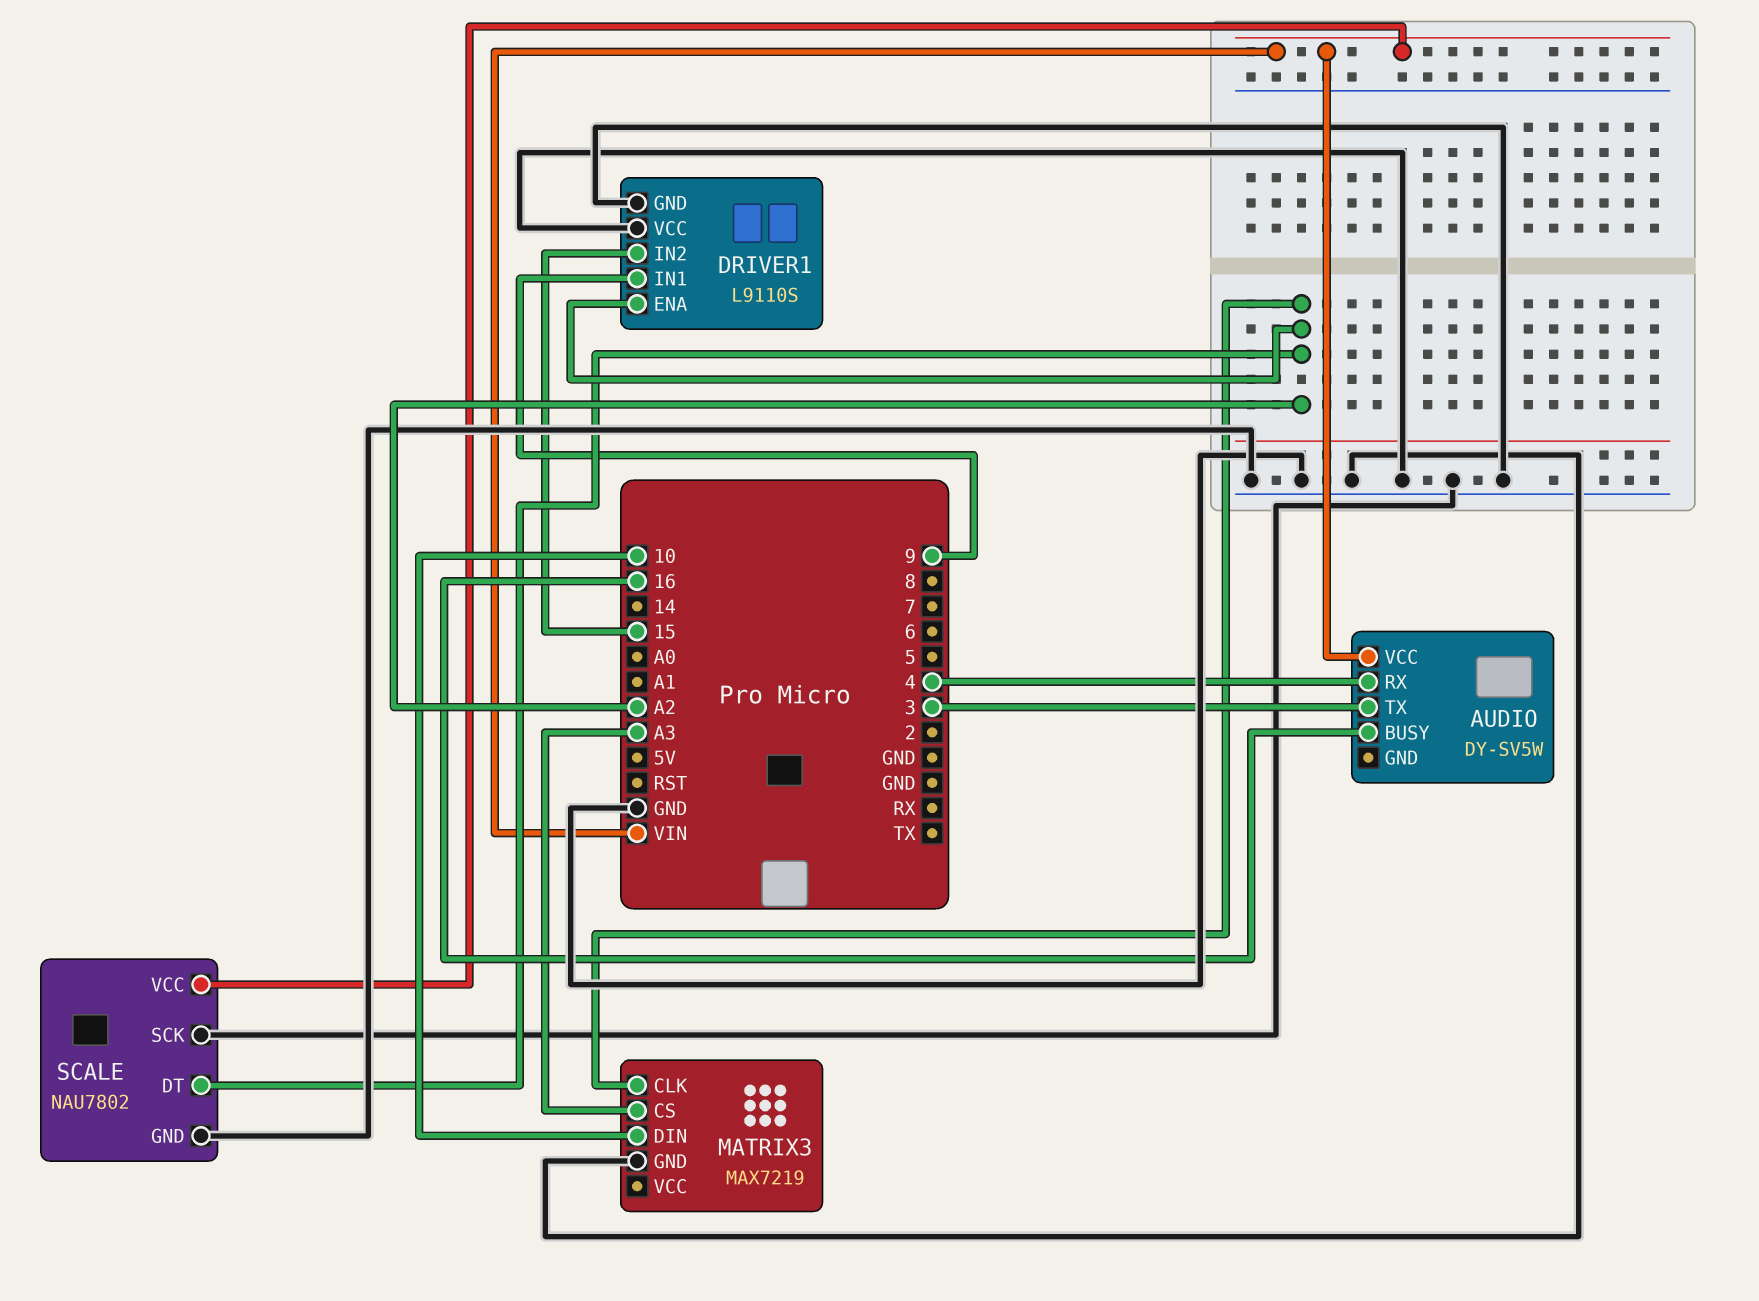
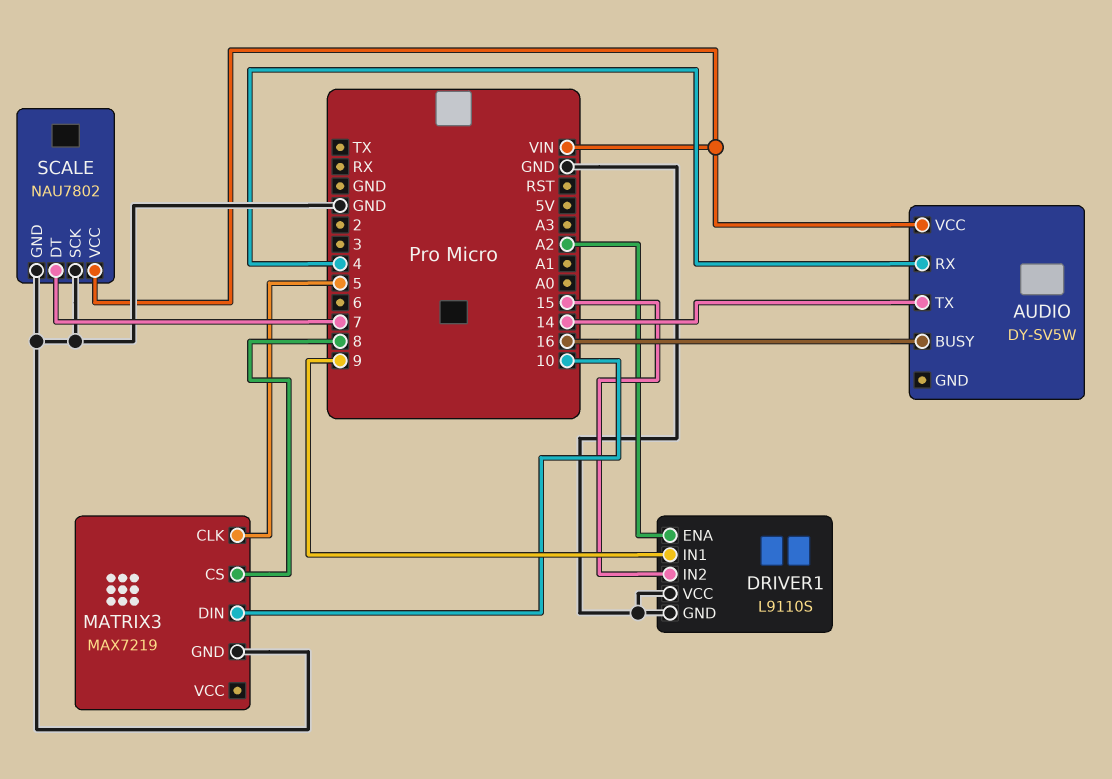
AUDIO pin TX: 3 -> 14
MATRIX3 pin CLK: A2 -> 5
MATRIX3 pin CS: A3 -> 8
SCALE pin DT: A2 -> 7

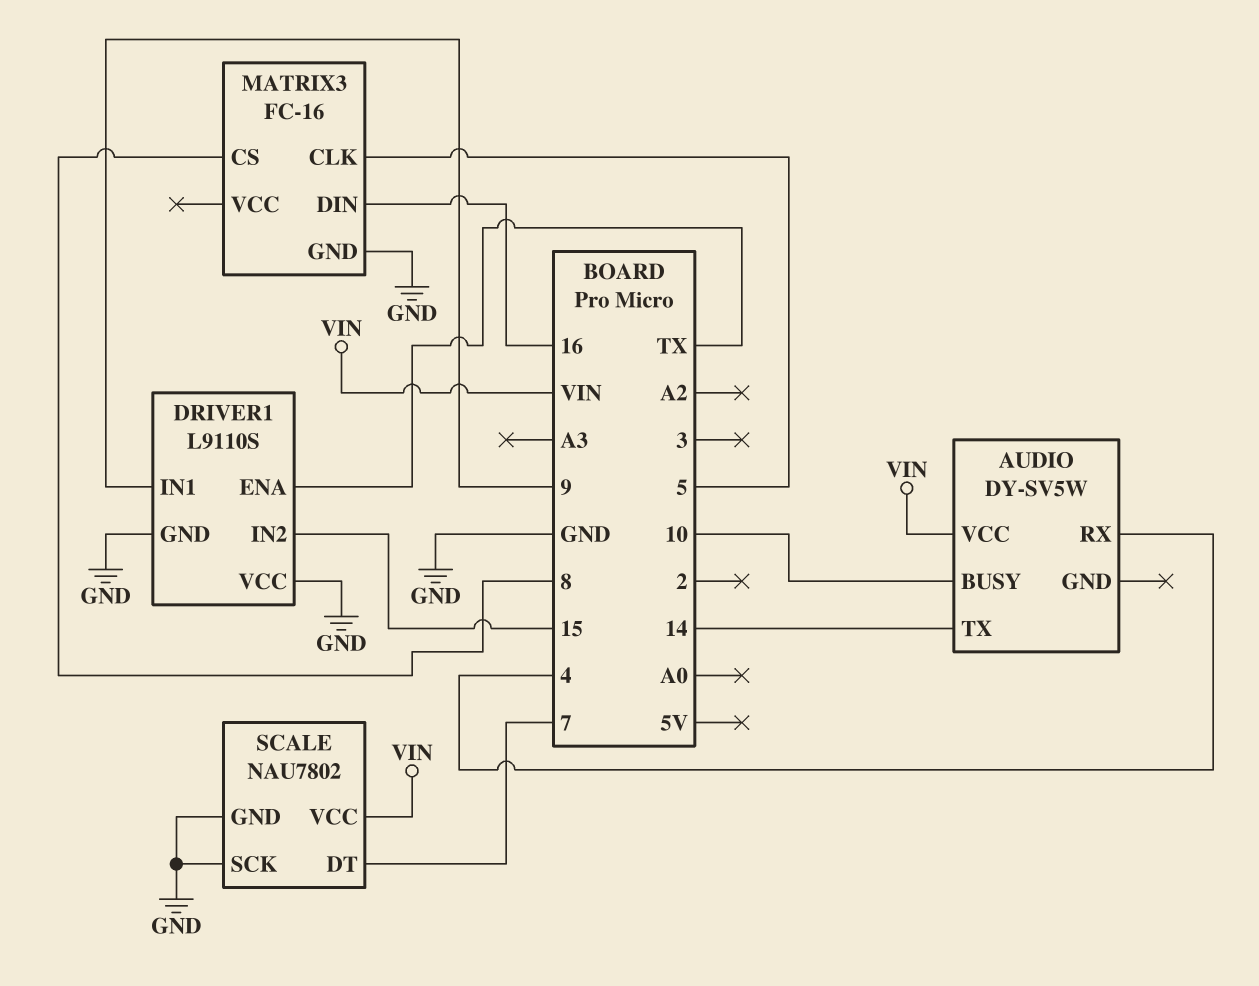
AUDIO pin BUSY: 16 -> 10
DRIVER1 pin ENA: A2 -> TX
MATRIX3: MAX7219 -> FC-16
MATRIX3 pin DIN: 10 -> 16

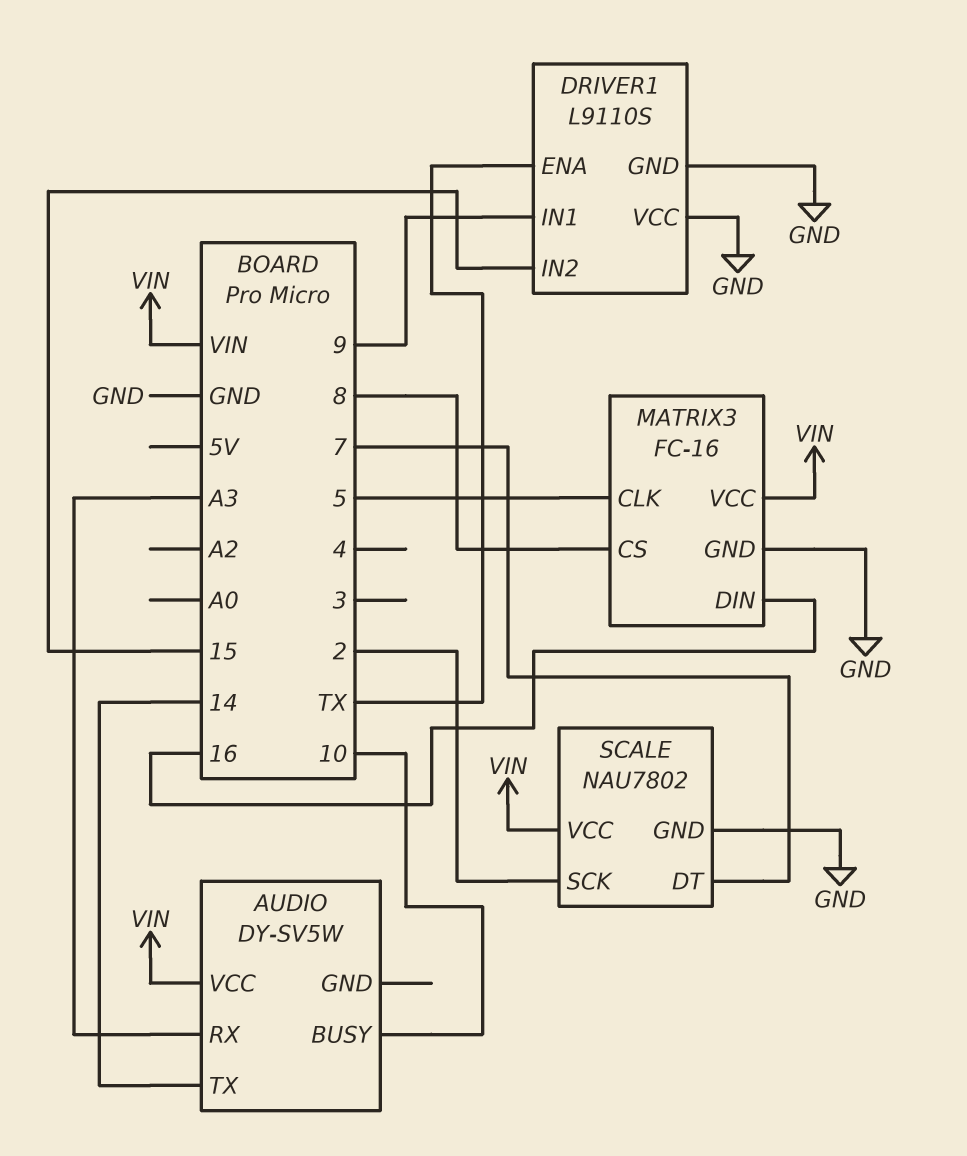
AUDIO pin RX: 4 -> A3
MATRIX3 pin VCC: none -> VIN
SCALE pin SCK: GND -> 2

